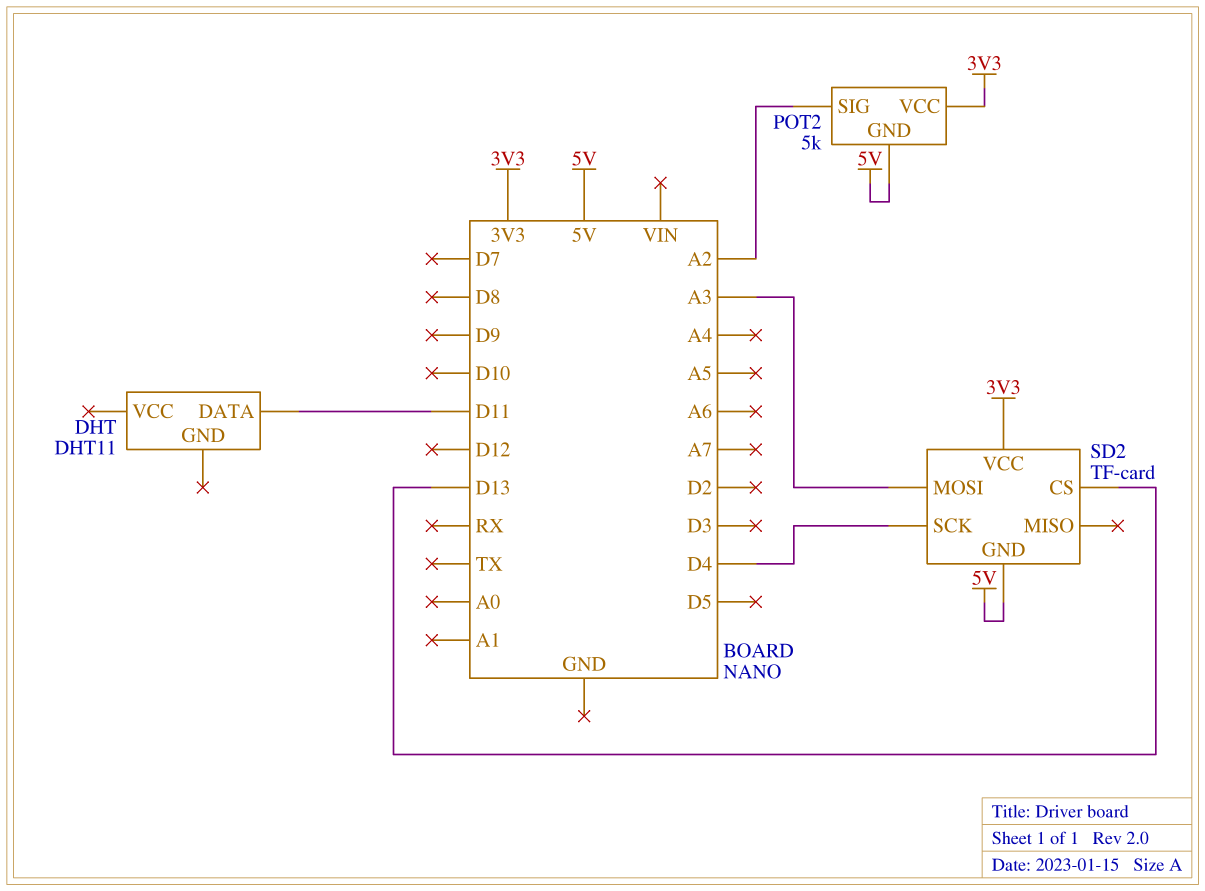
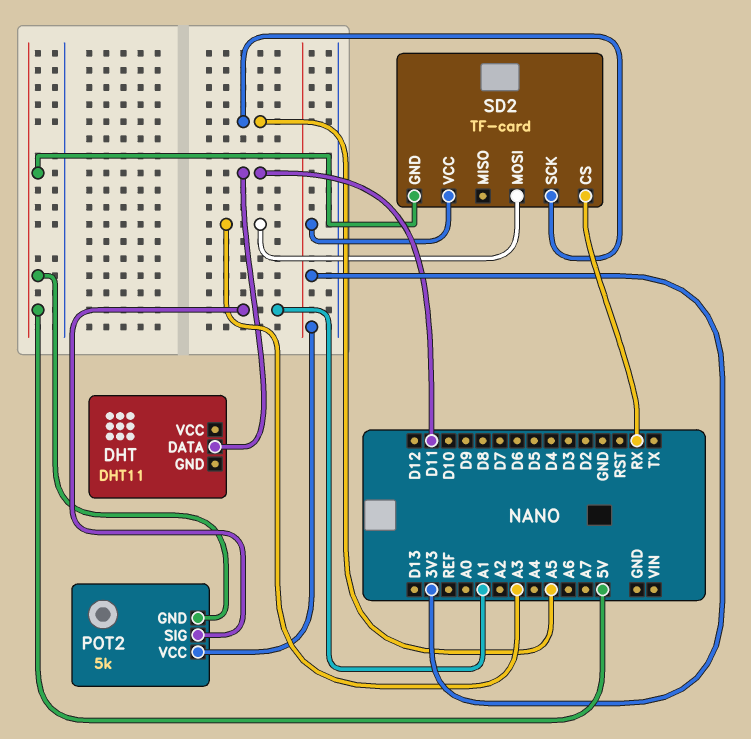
POT2 pin SIG: A2 -> A1
SD2 pin CS: D13 -> RX
SD2 pin SCK: D4 -> A5

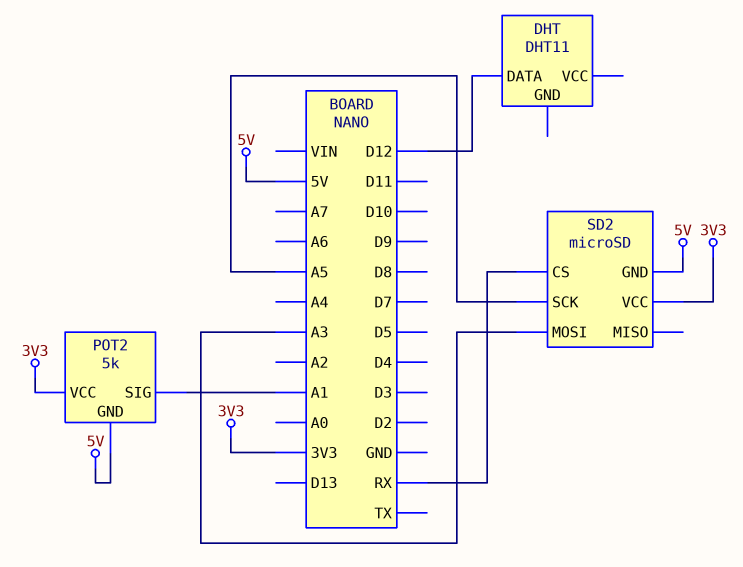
DHT pin DATA: D11 -> D12
SD2: TF-card -> microSD

